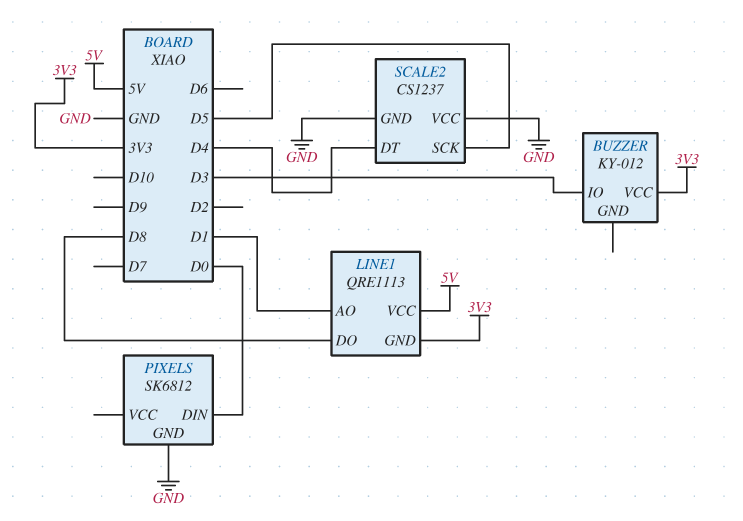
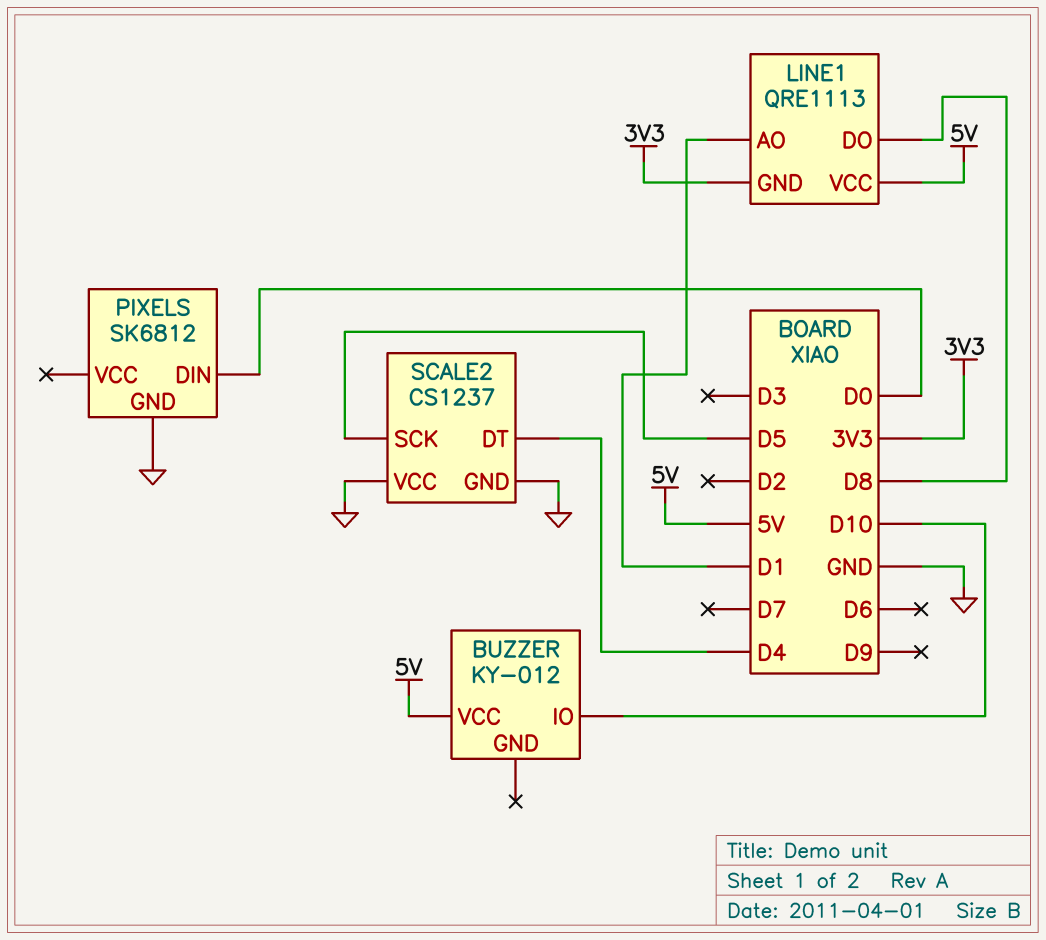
BUZZER pin IO: D3 -> D10
BUZZER pin VCC: 3V3 -> 5V

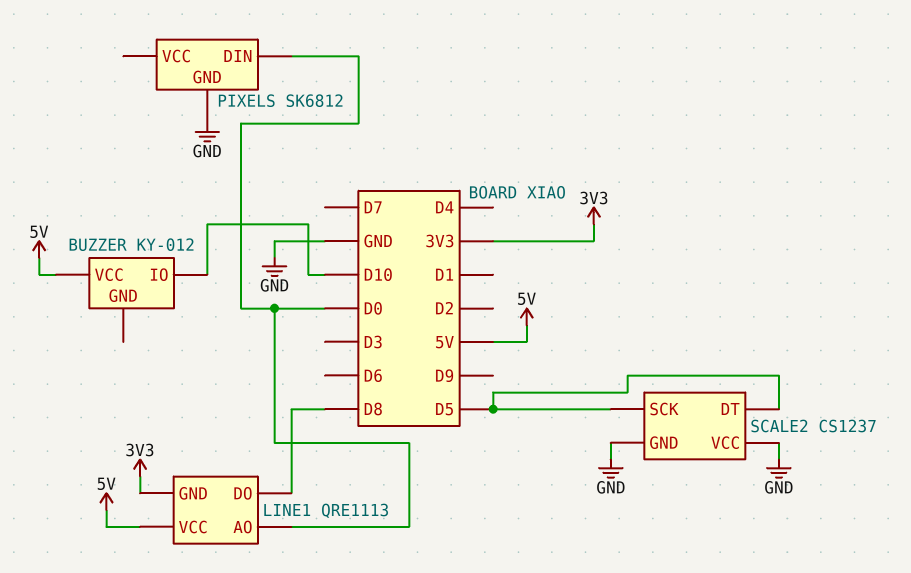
LINE1 pin AO: D1 -> D0
SCALE2 pin DT: D4 -> D5

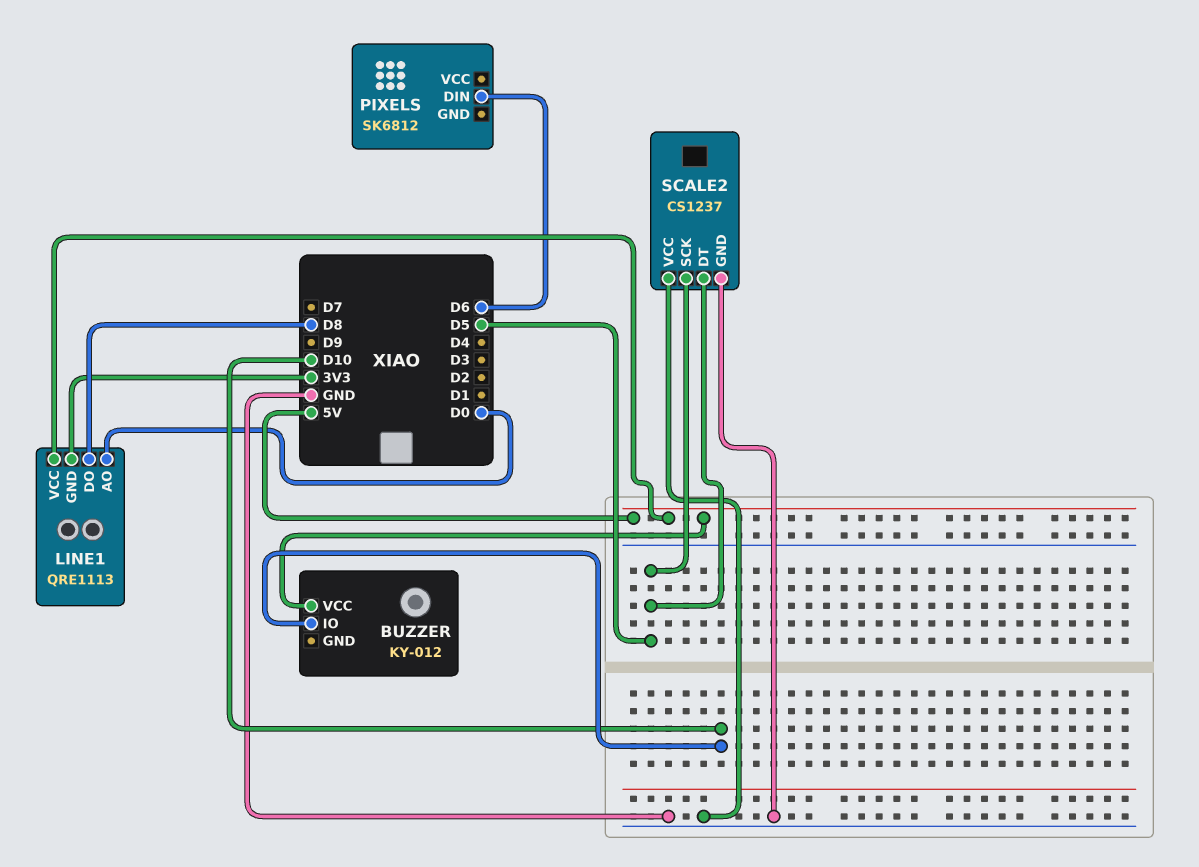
PIXELS pin DIN: D0 -> D6
PIXELS pin GND: GND -> none

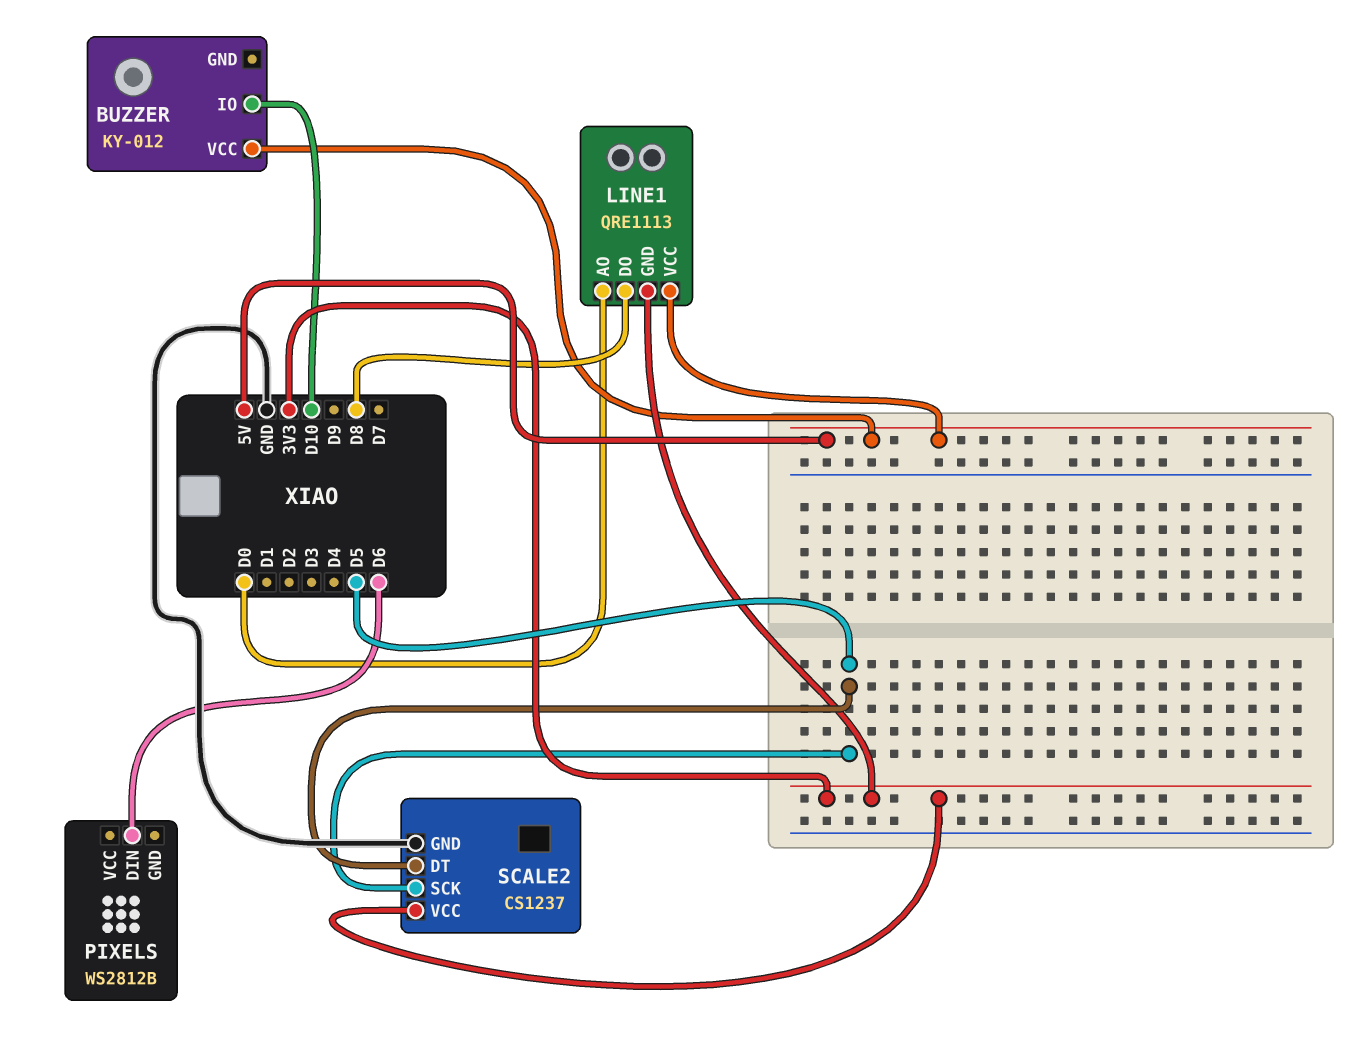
PIXELS: SK6812 -> WS2812B
SCALE2 pin VCC: GND -> 3V3

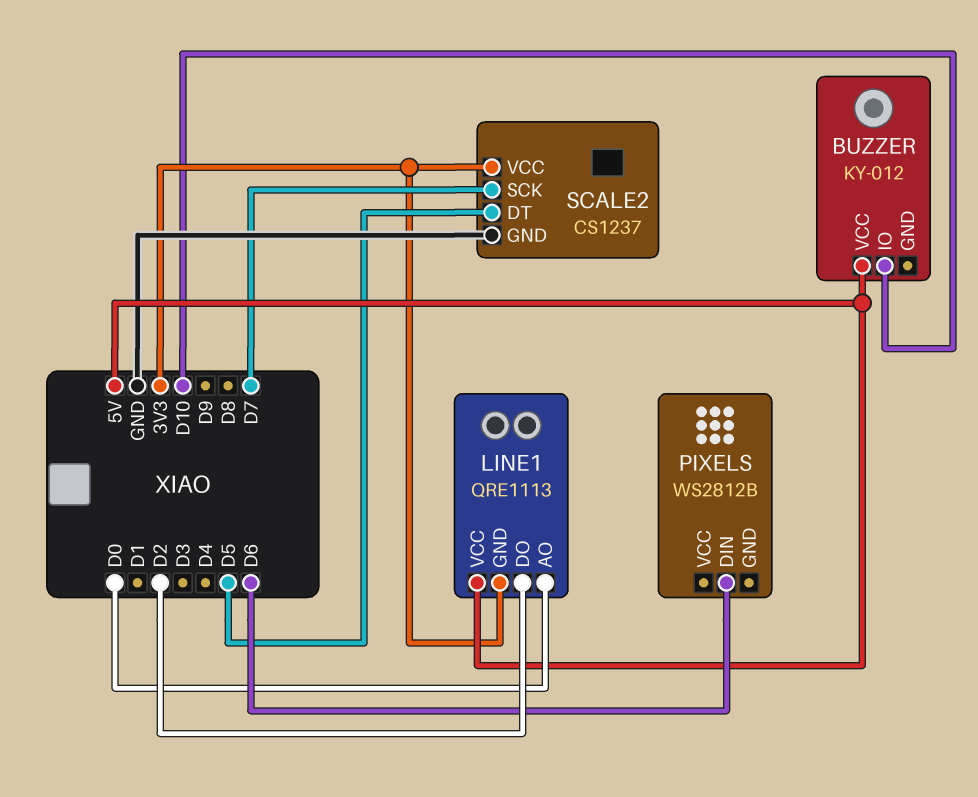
LINE1 pin DO: D8 -> D2
SCALE2 pin SCK: D5 -> D7

